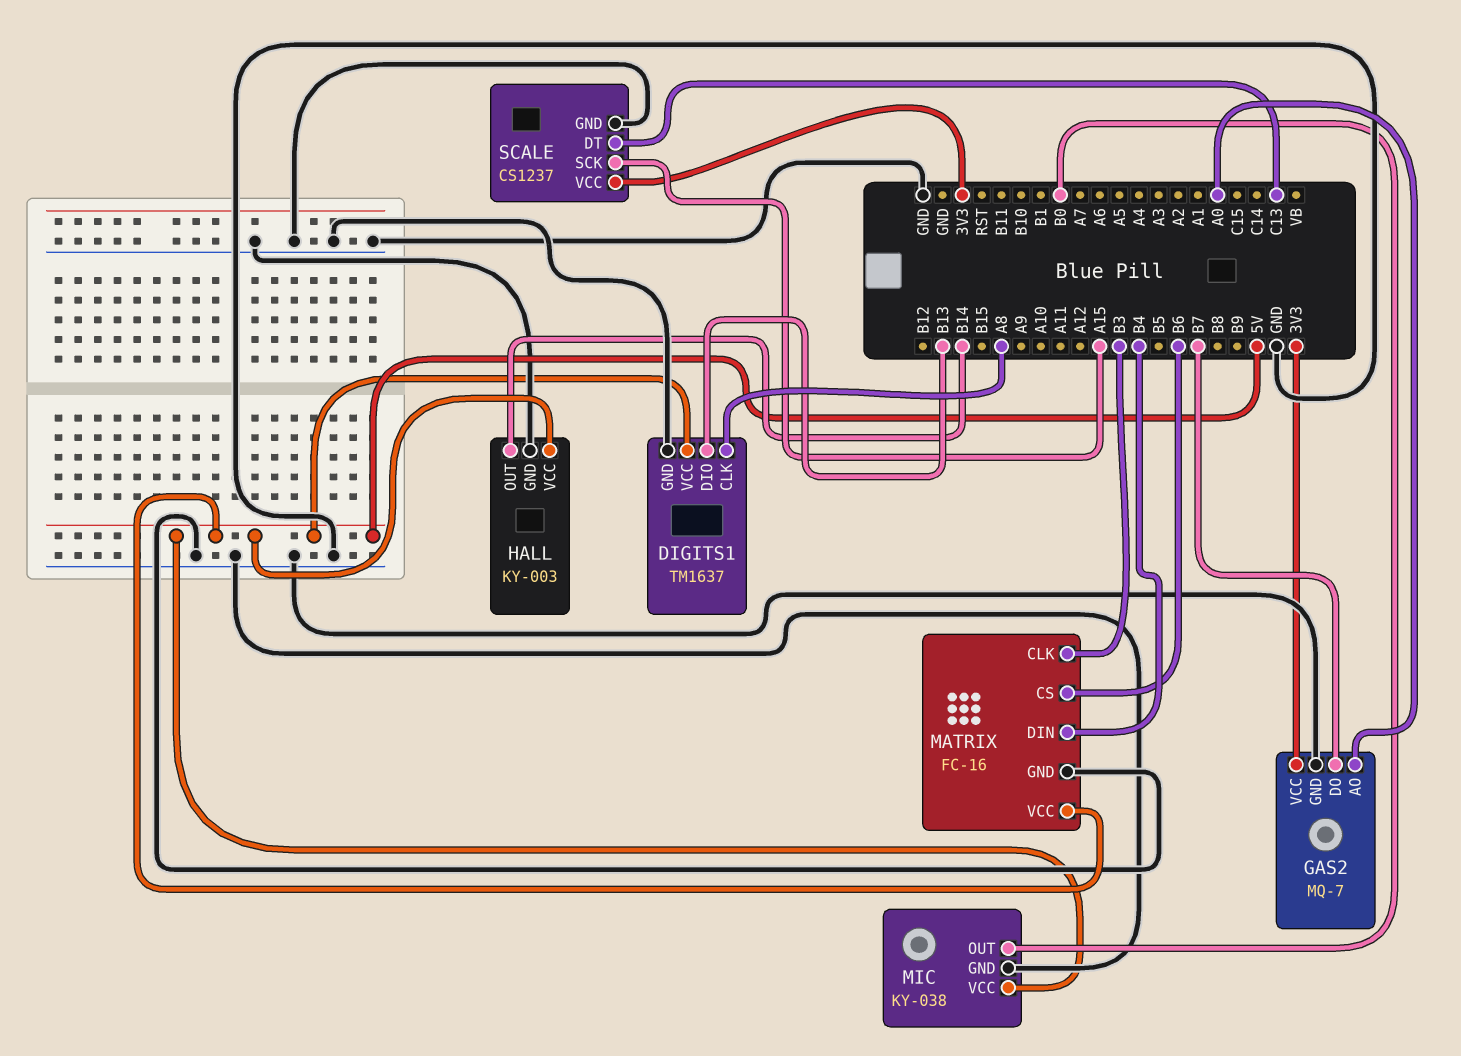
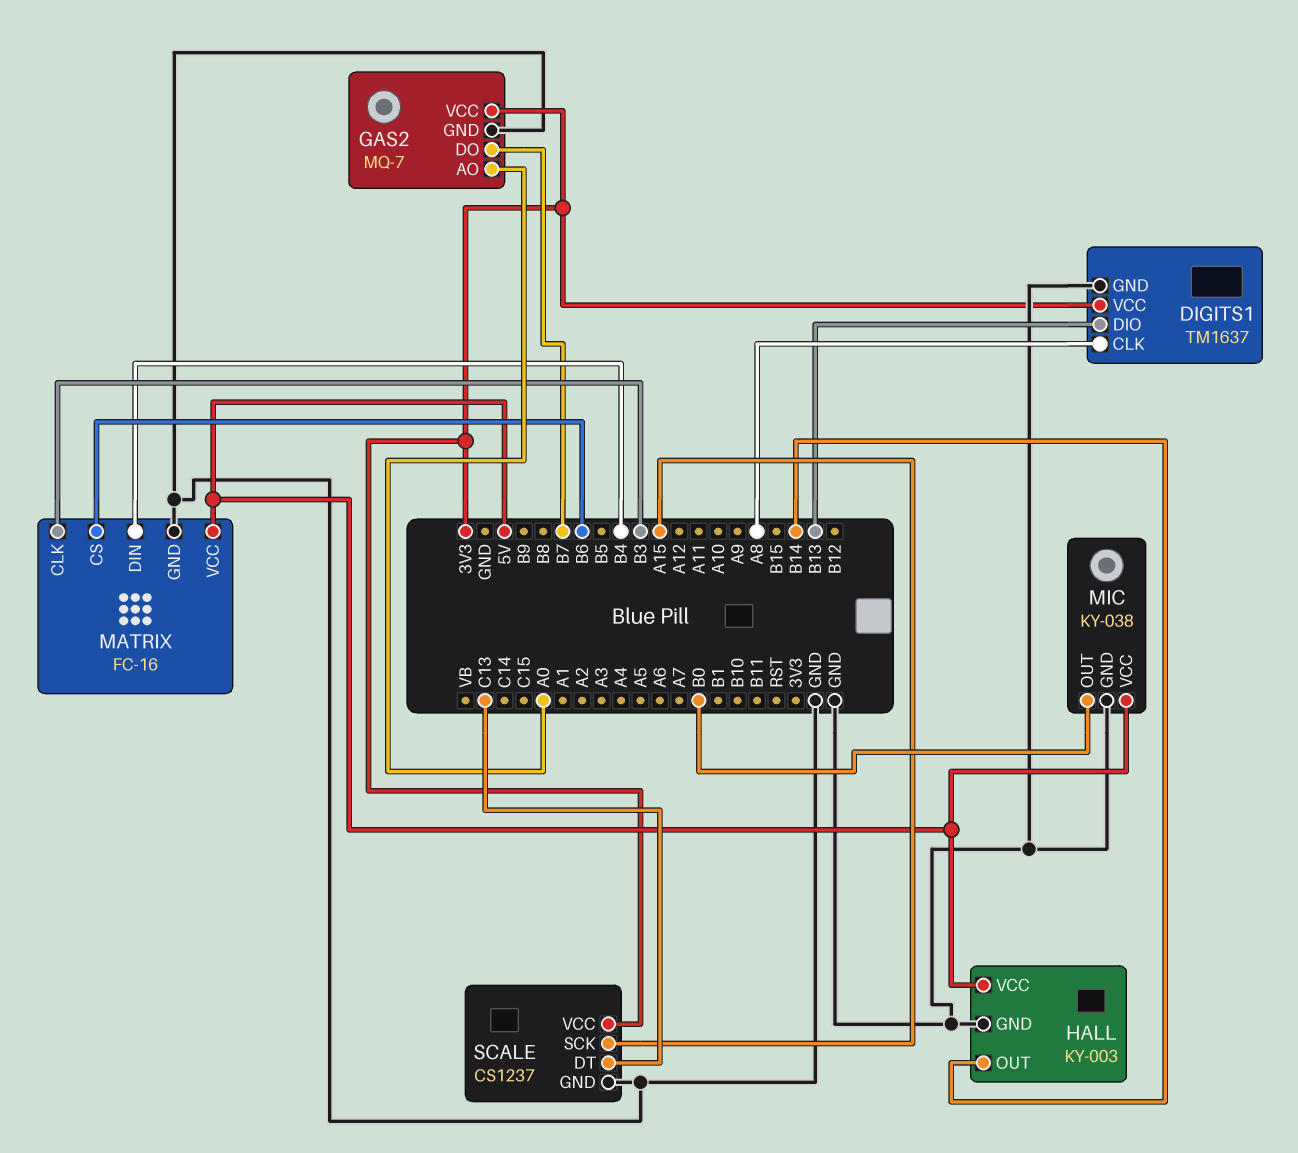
DIGITS1 pin VCC: 5V -> 3V3

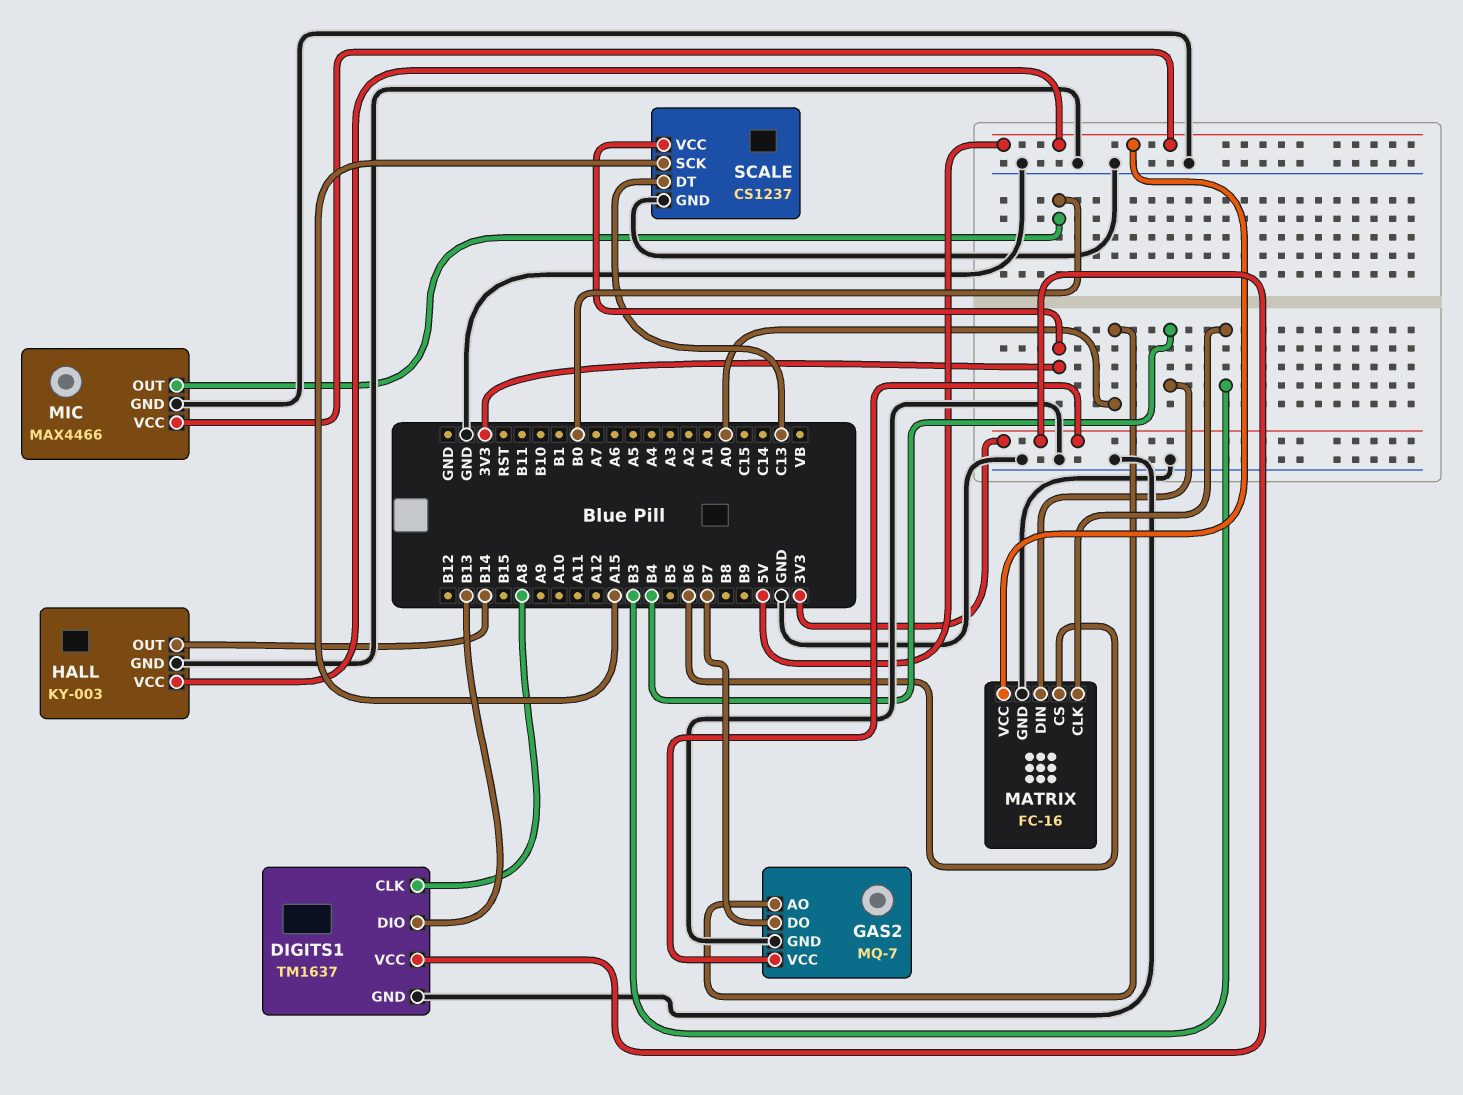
MIC: KY-038 -> MAX4466

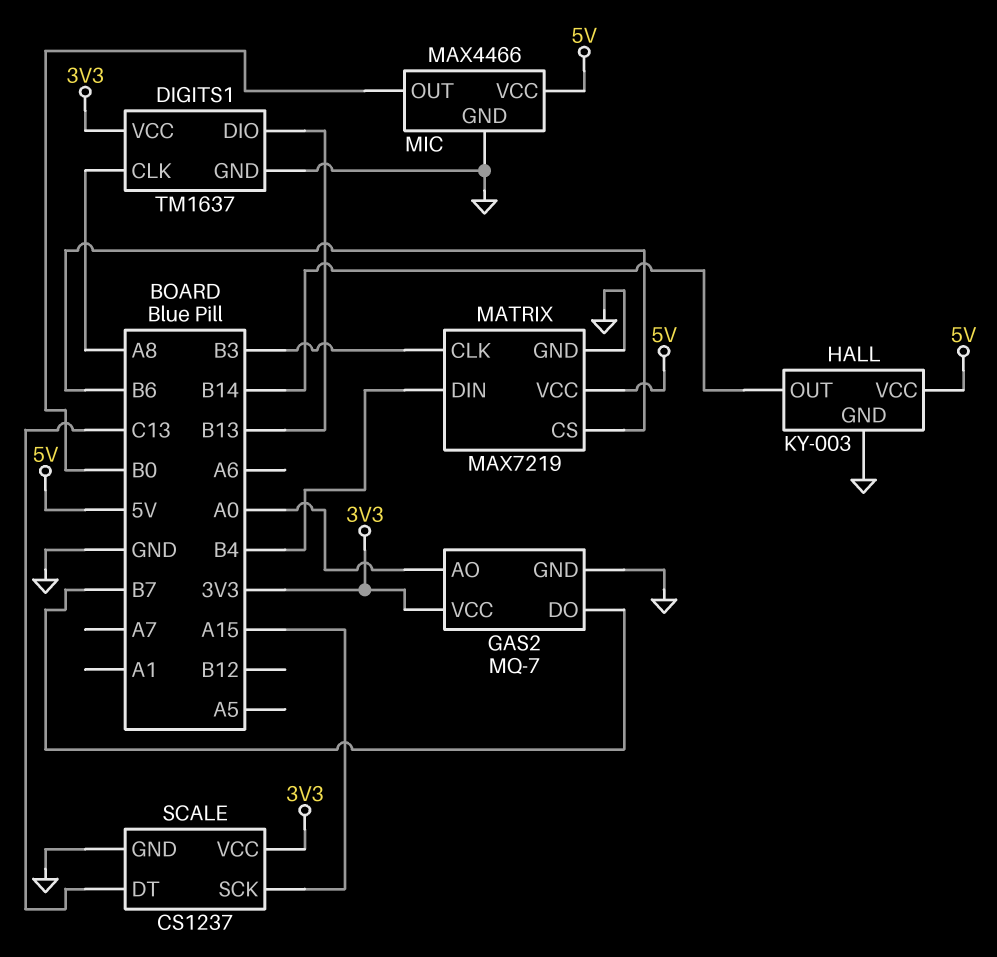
MATRIX: FC-16 -> MAX7219

